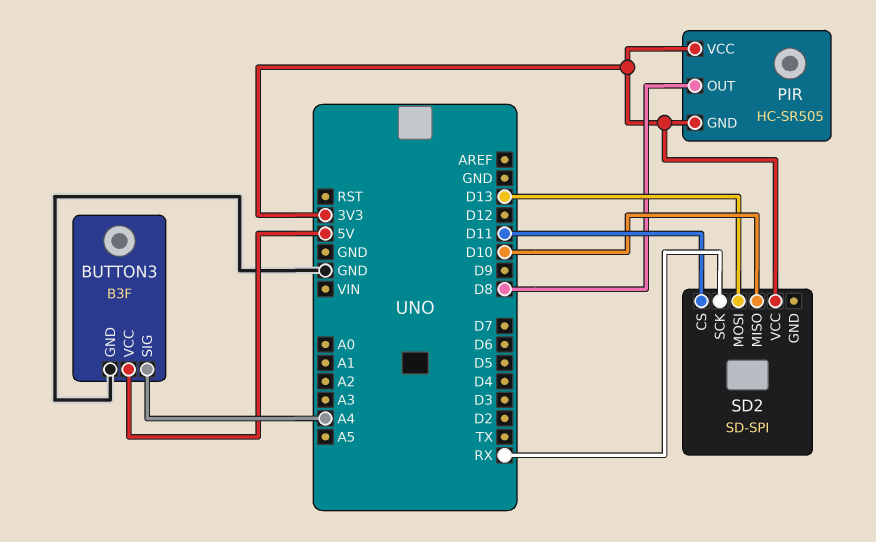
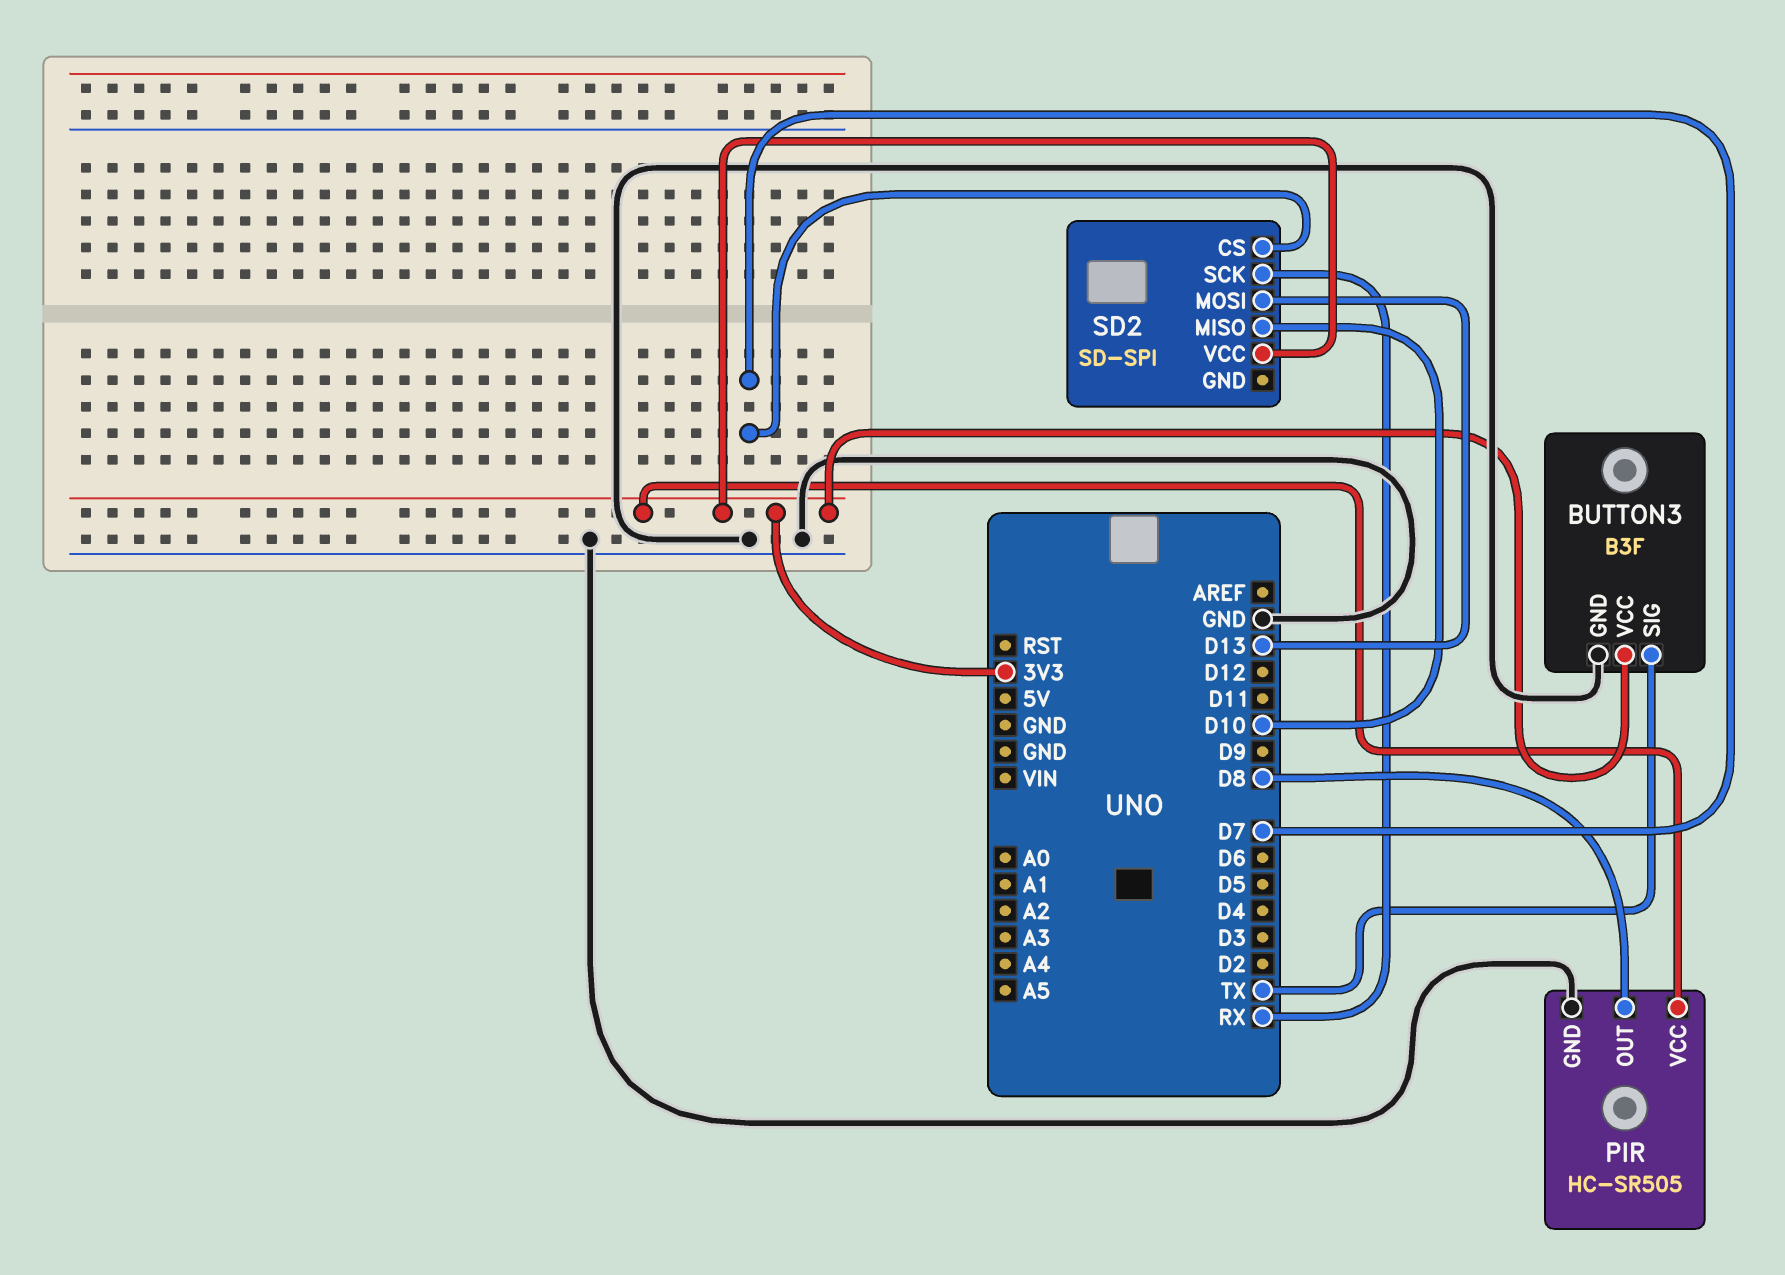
BUTTON3 pin SIG: A4 -> TX
BUTTON3 pin VCC: 5V -> 3V3
PIR pin GND: 3V3 -> GND
SD2 pin CS: D11 -> D7

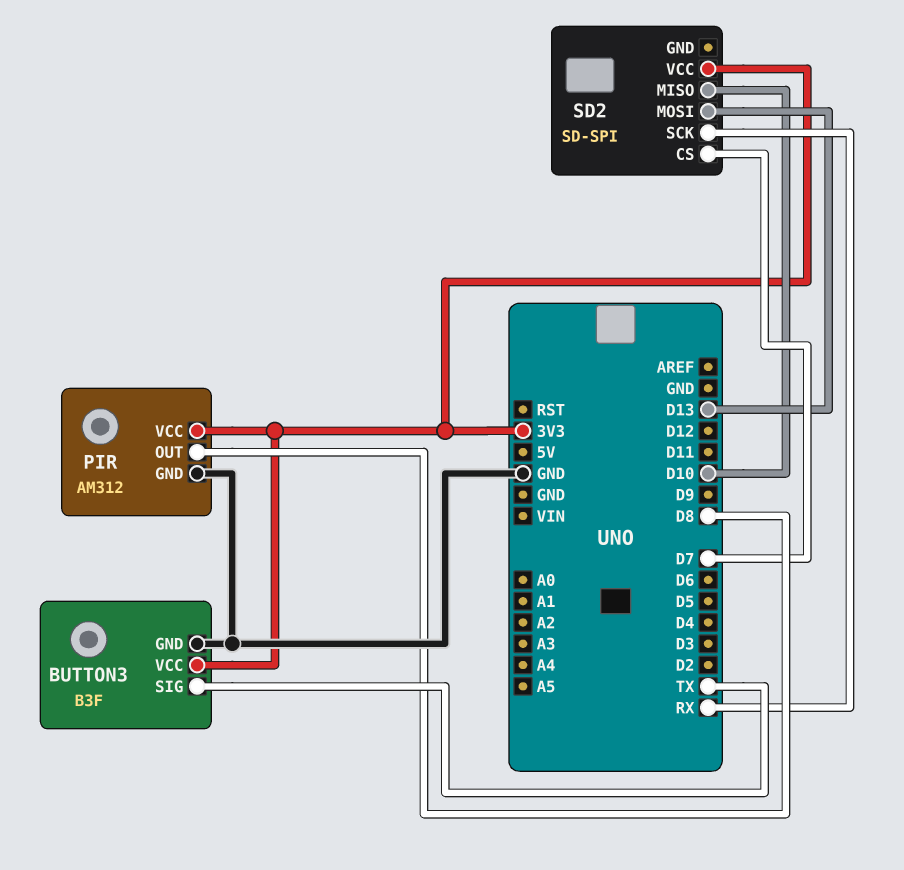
PIR: HC-SR505 -> AM312

